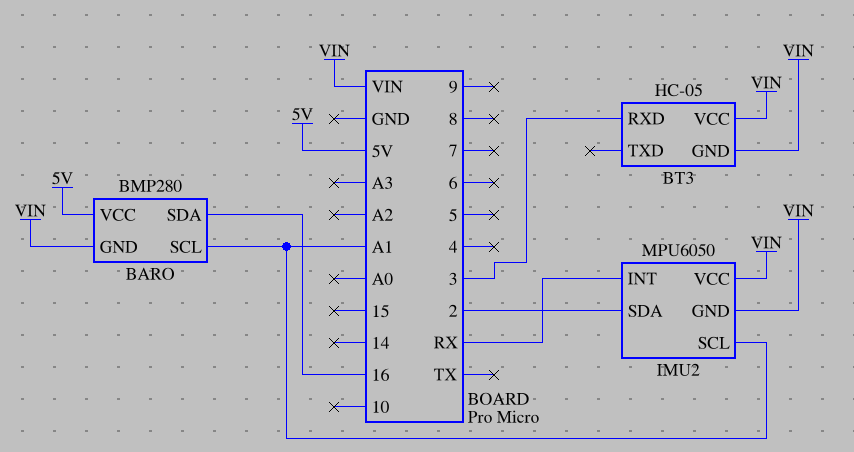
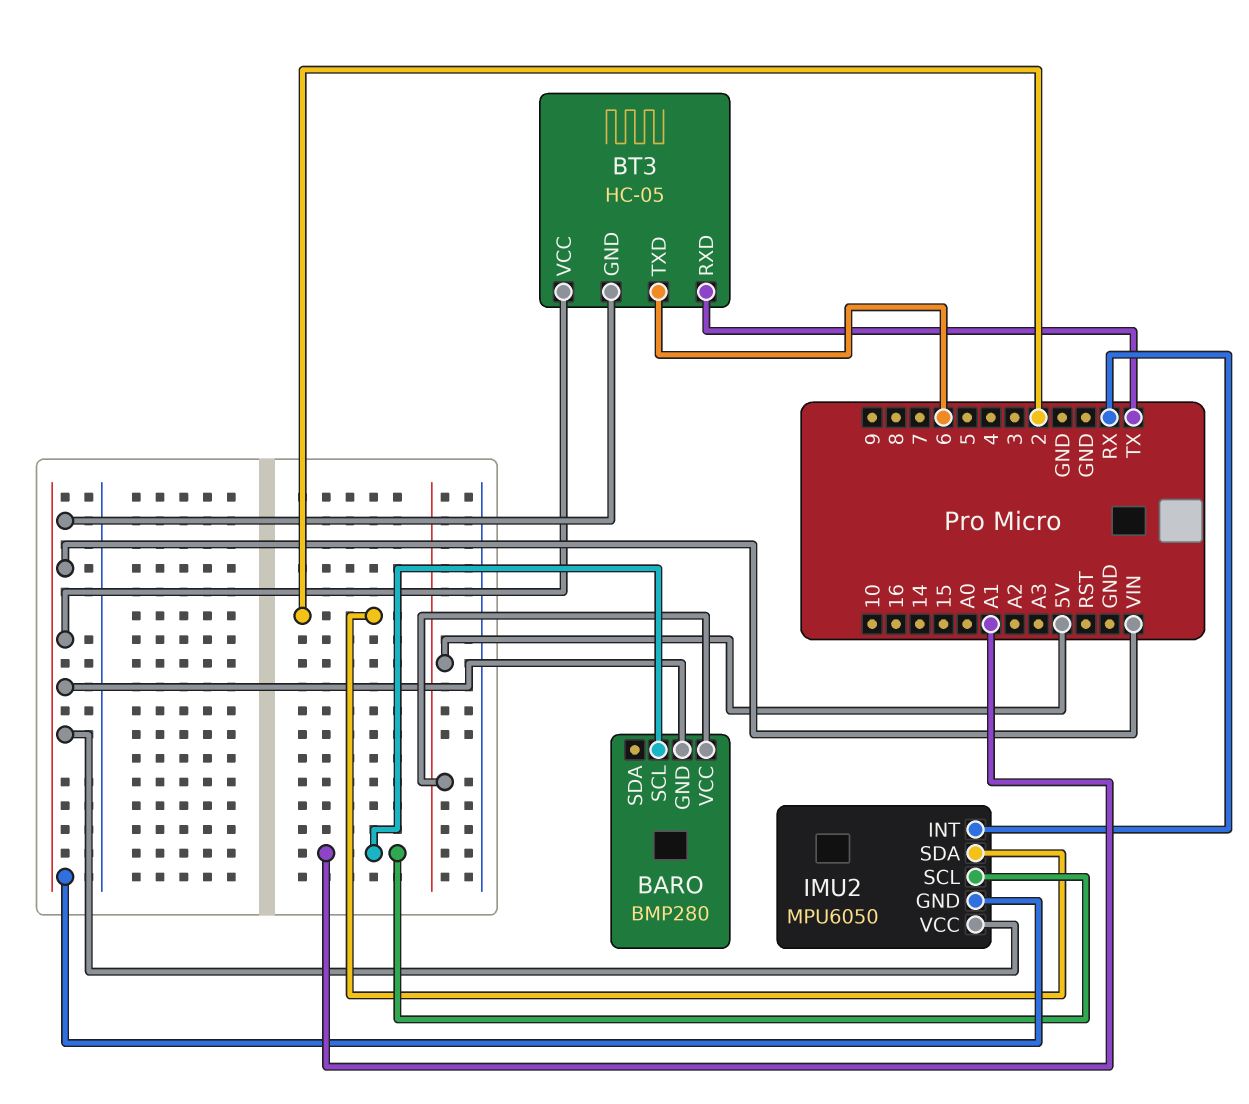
BARO pin SDA: 16 -> none
BT3 pin RXD: 3 -> TX
BT3 pin TXD: none -> 6

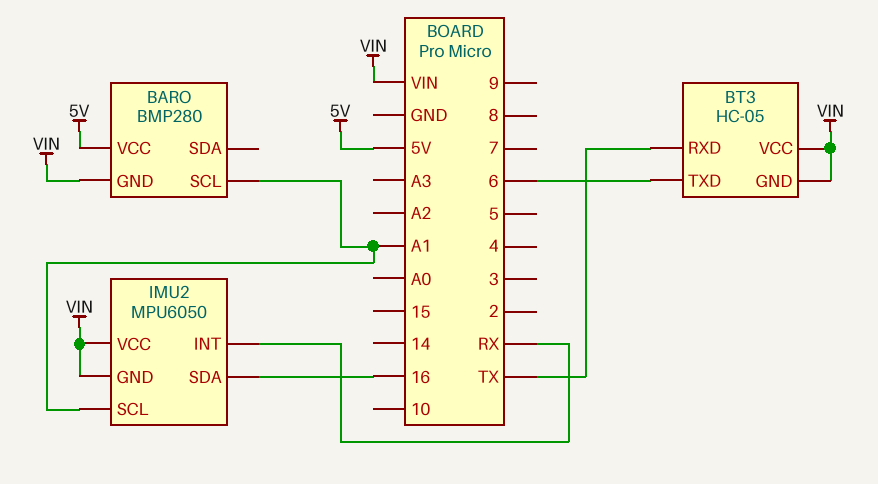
IMU2 pin SDA: 2 -> 16

